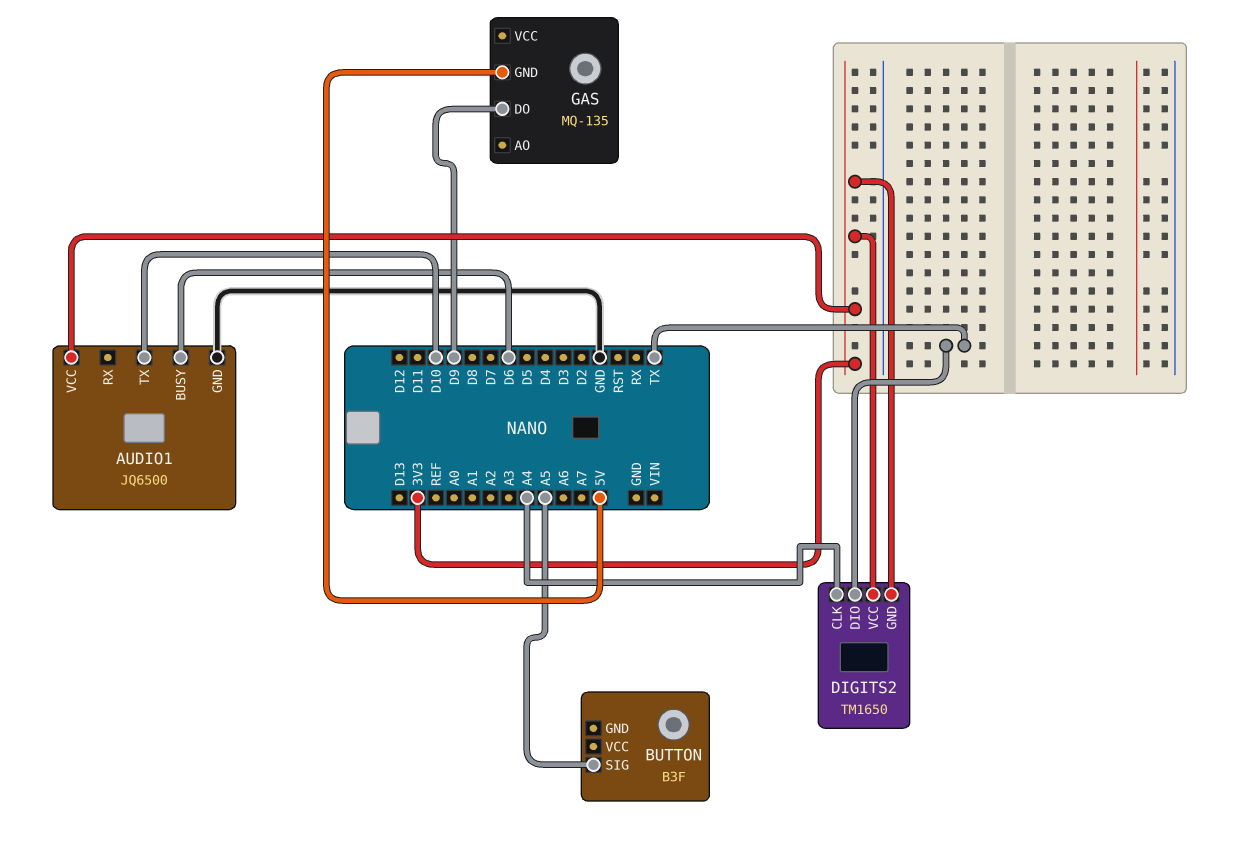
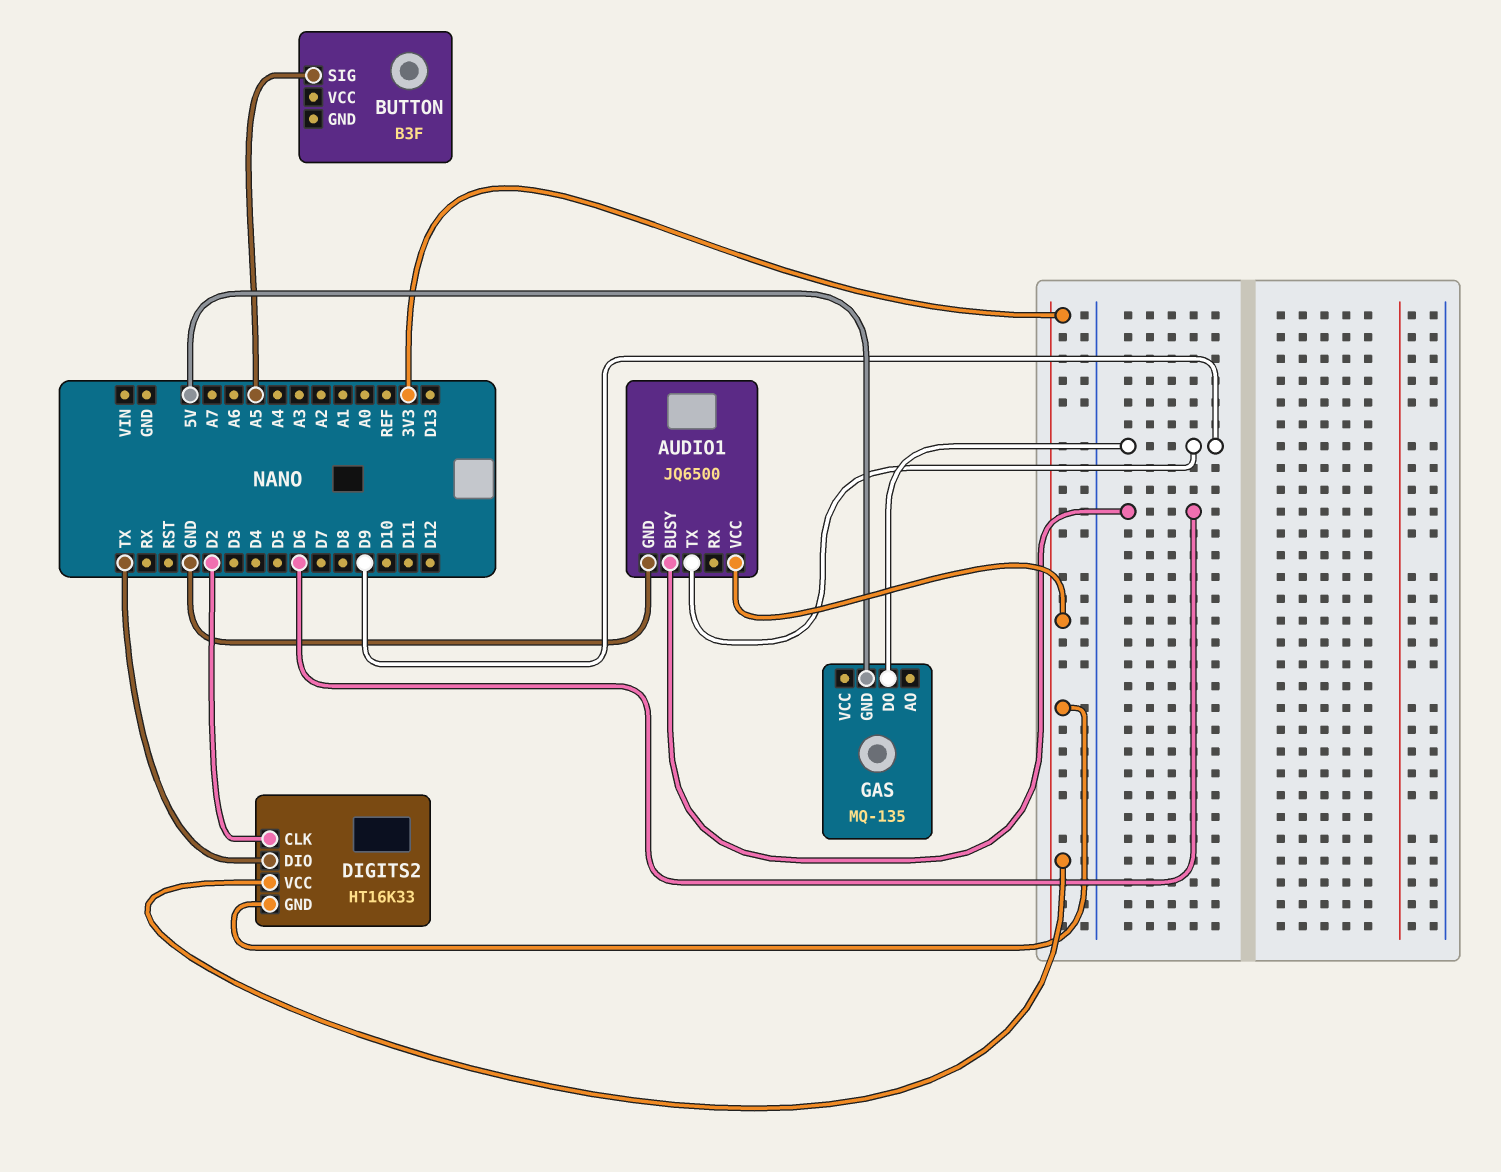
AUDIO1 pin TX: D10 -> D9
DIGITS2: TM1650 -> HT16K33
DIGITS2 pin CLK: A4 -> D2

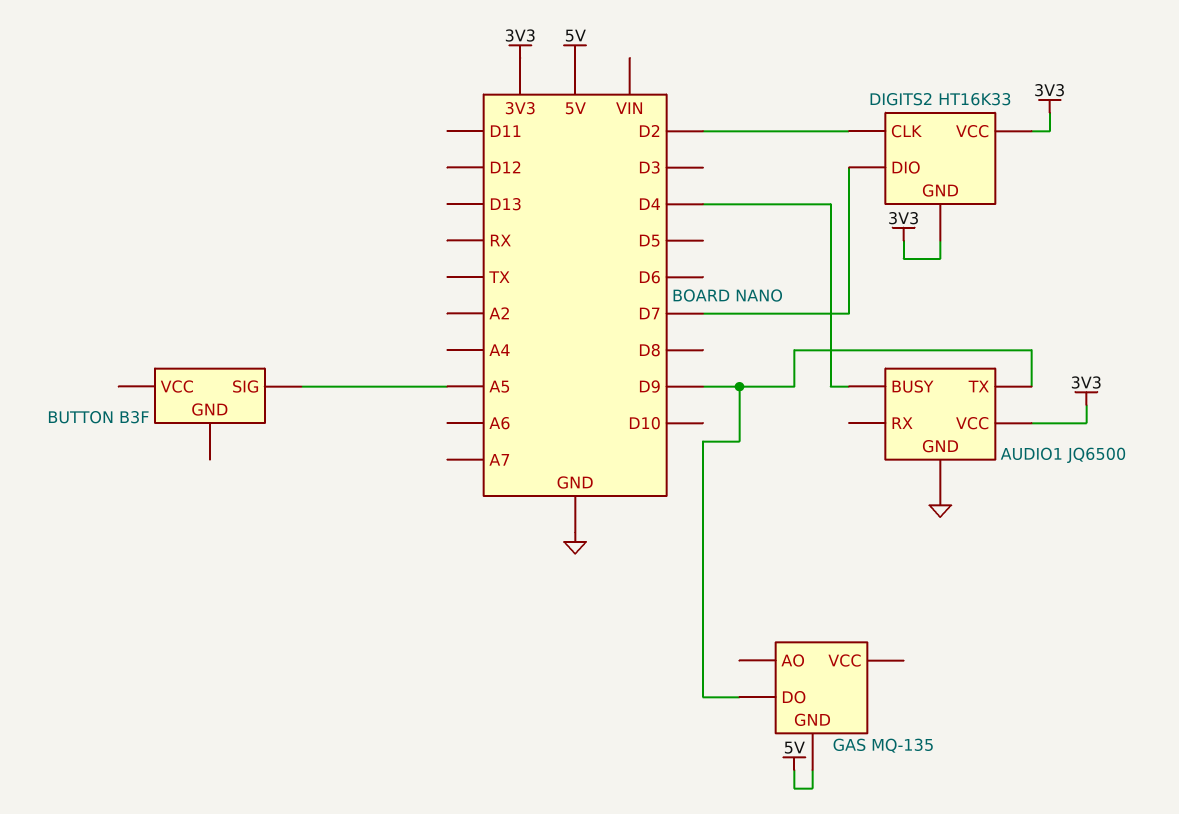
AUDIO1 pin BUSY: D6 -> D4
DIGITS2 pin DIO: TX -> D7

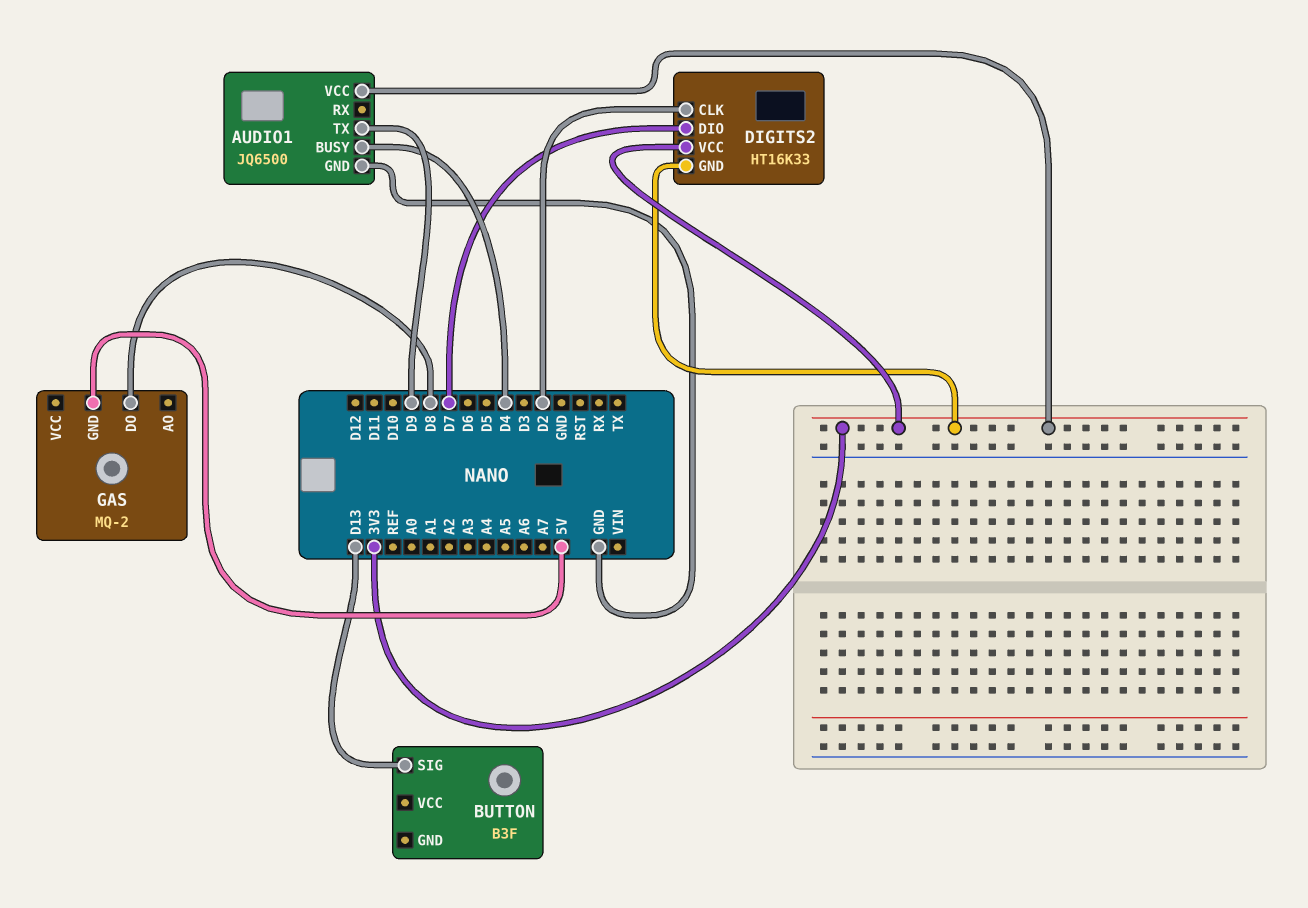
BUTTON pin SIG: A5 -> D13
GAS: MQ-135 -> MQ-2
GAS pin DO: D9 -> D8

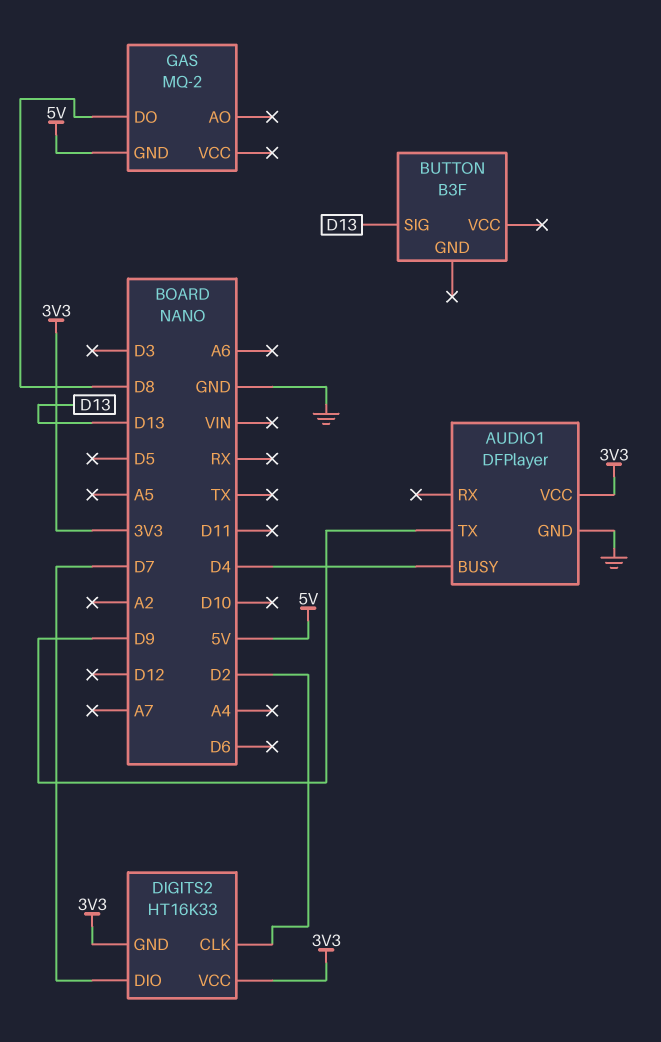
AUDIO1: JQ6500 -> DFPlayer

